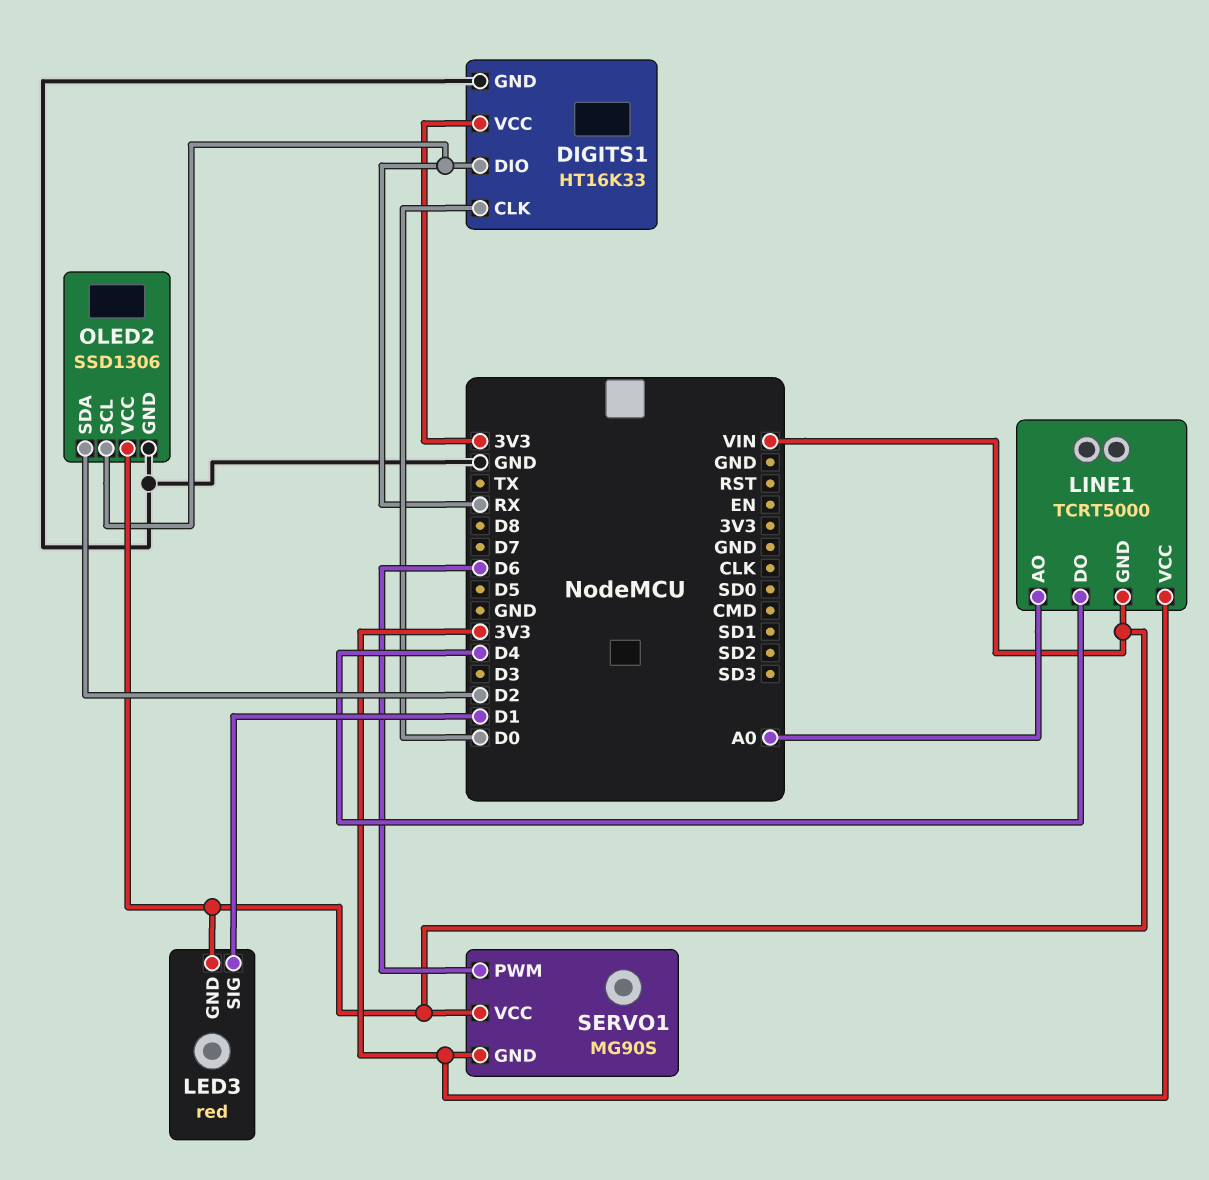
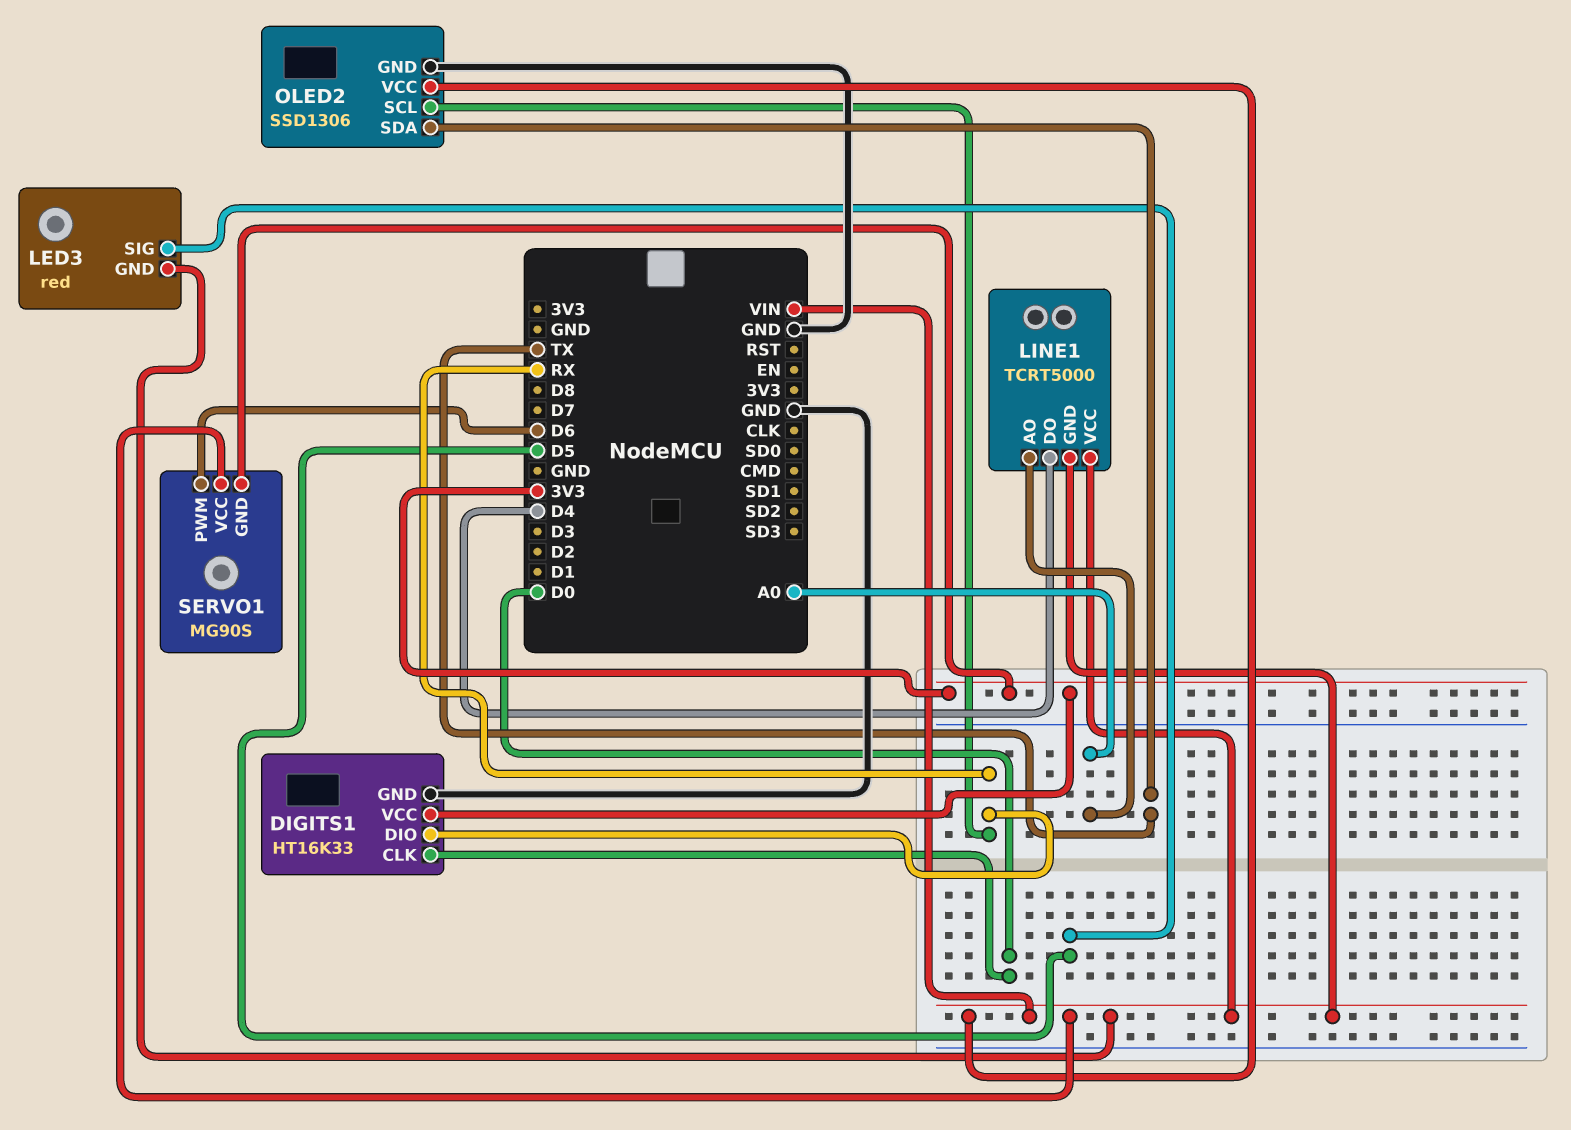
LED3 pin SIG: D1 -> D5
LINE1 pin VCC: 3V3 -> VIN
OLED2 pin SDA: D2 -> TX

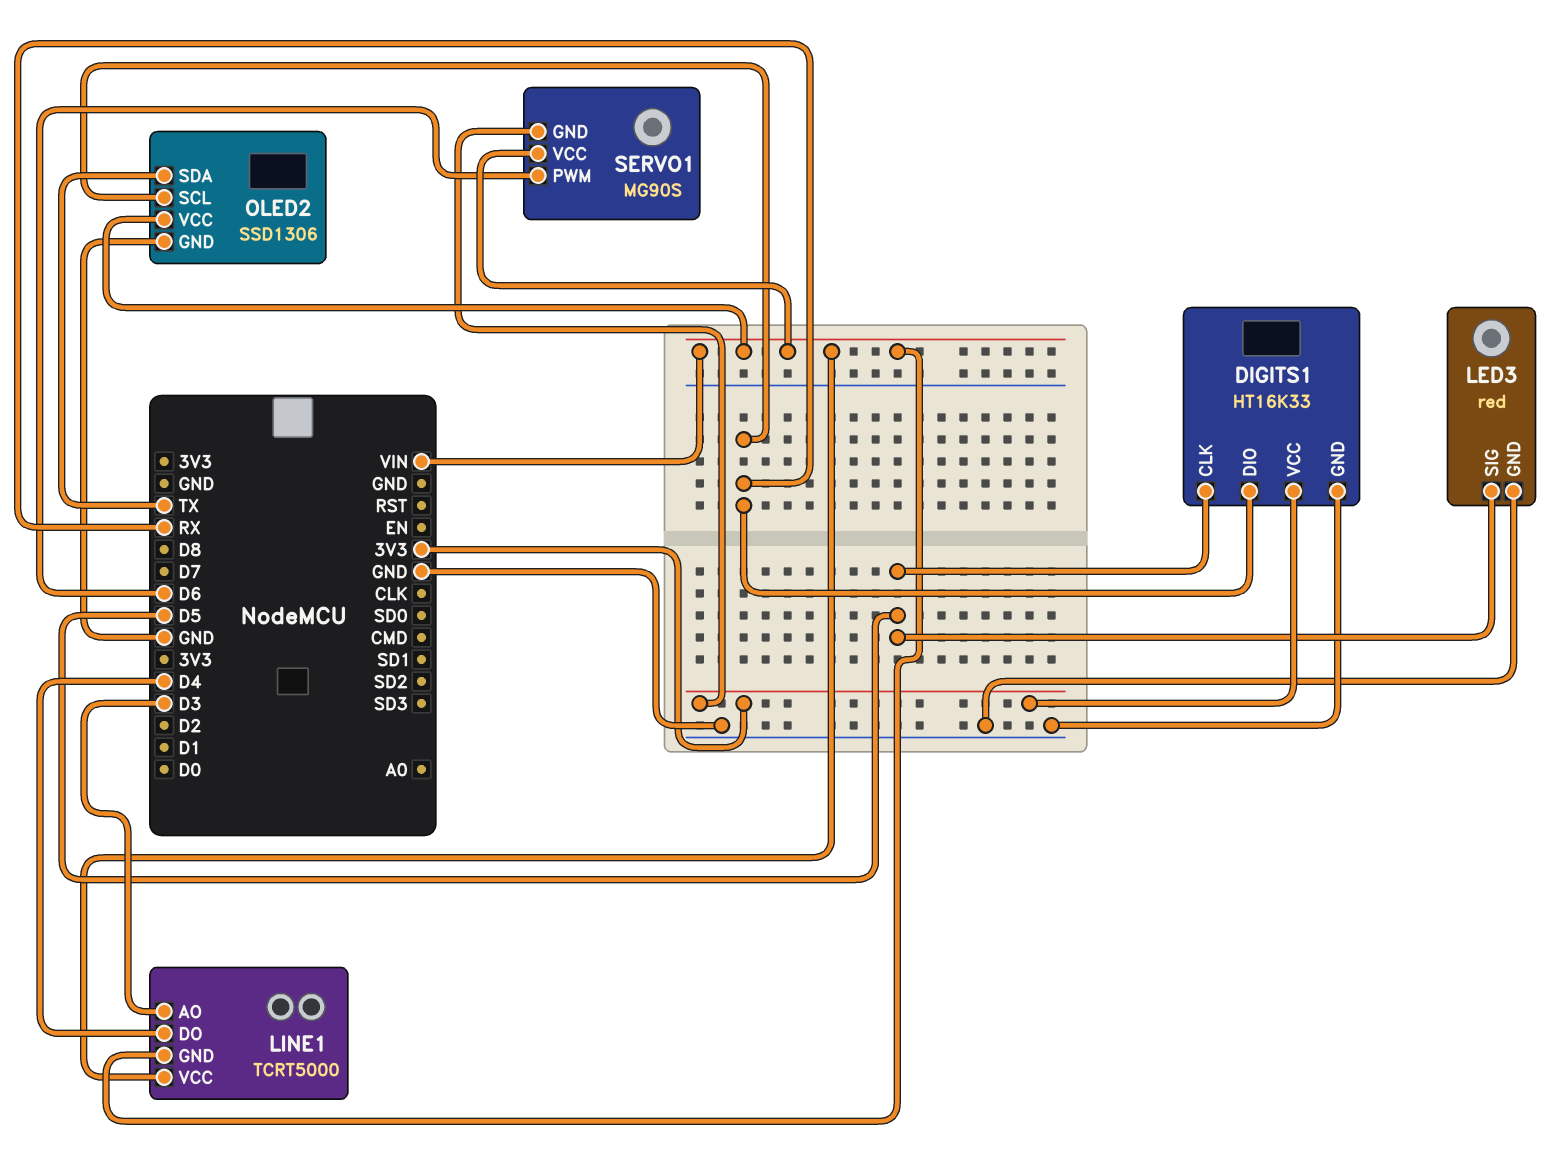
DIGITS1 pin CLK: D0 -> D5
LED3 pin GND: VIN -> GND
LINE1 pin AO: A0 -> D3

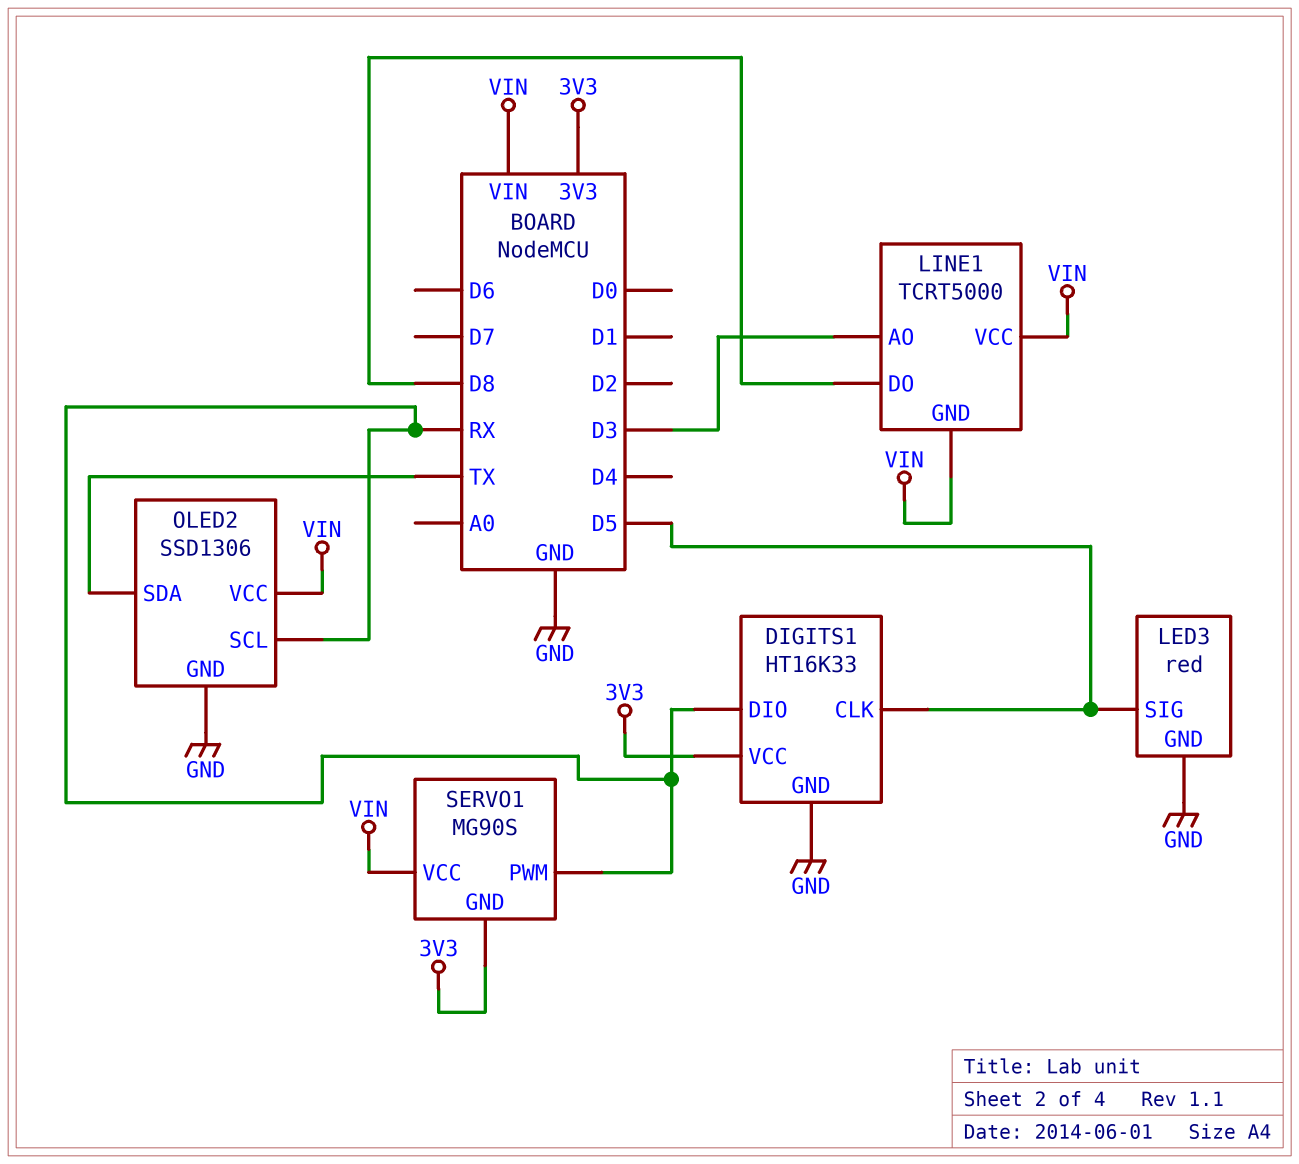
LINE1 pin DO: D4 -> D8
SERVO1 pin PWM: D6 -> RX

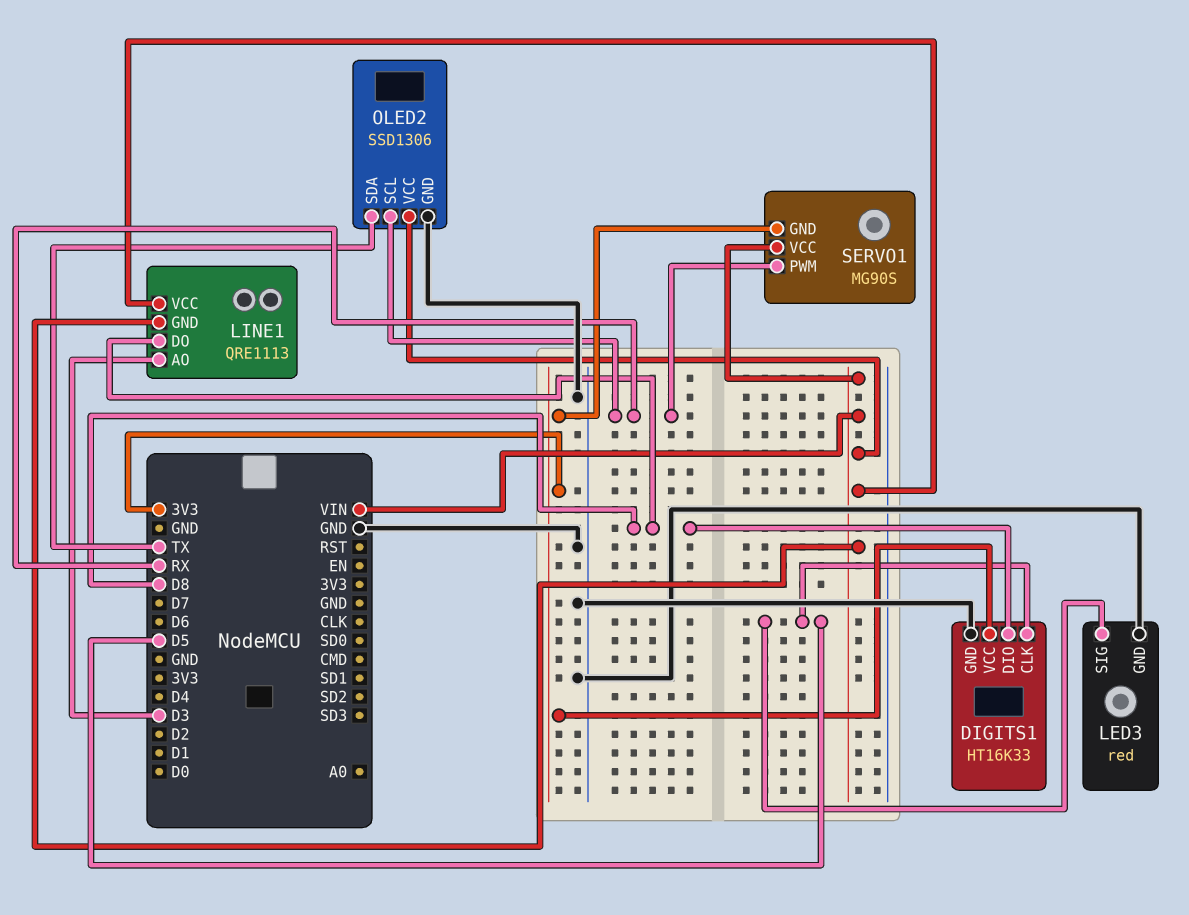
DIGITS1 pin DIO: RX -> D8
LINE1: TCRT5000 -> QRE1113

